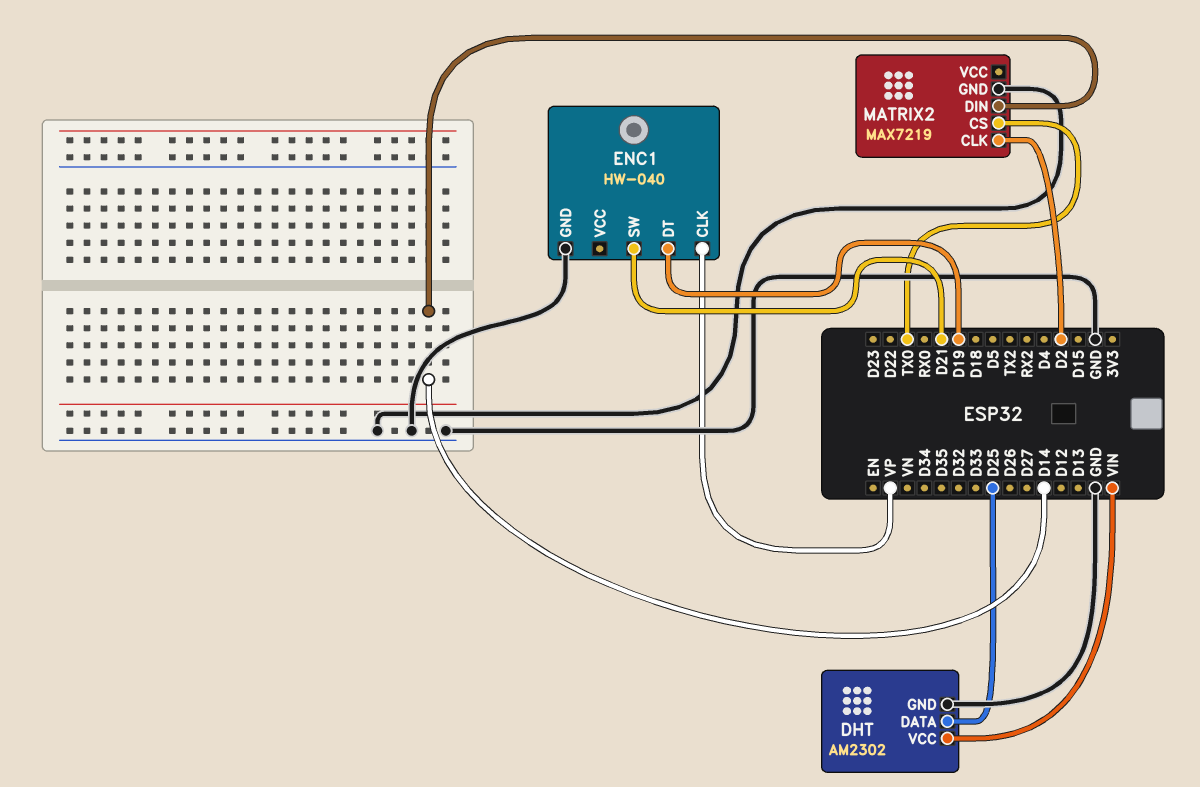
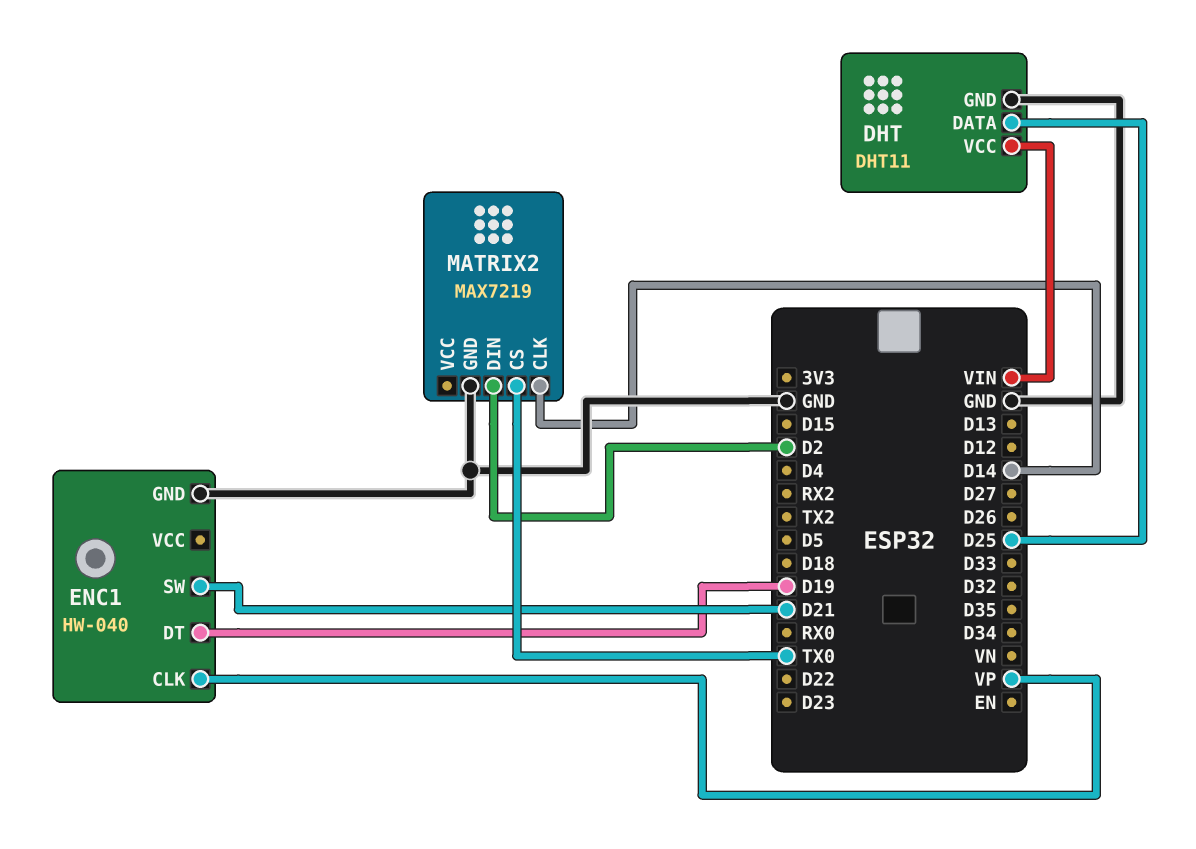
DHT: AM2302 -> DHT11
MATRIX2 pin CLK: D2 -> D14
MATRIX2 pin DIN: D14 -> D2

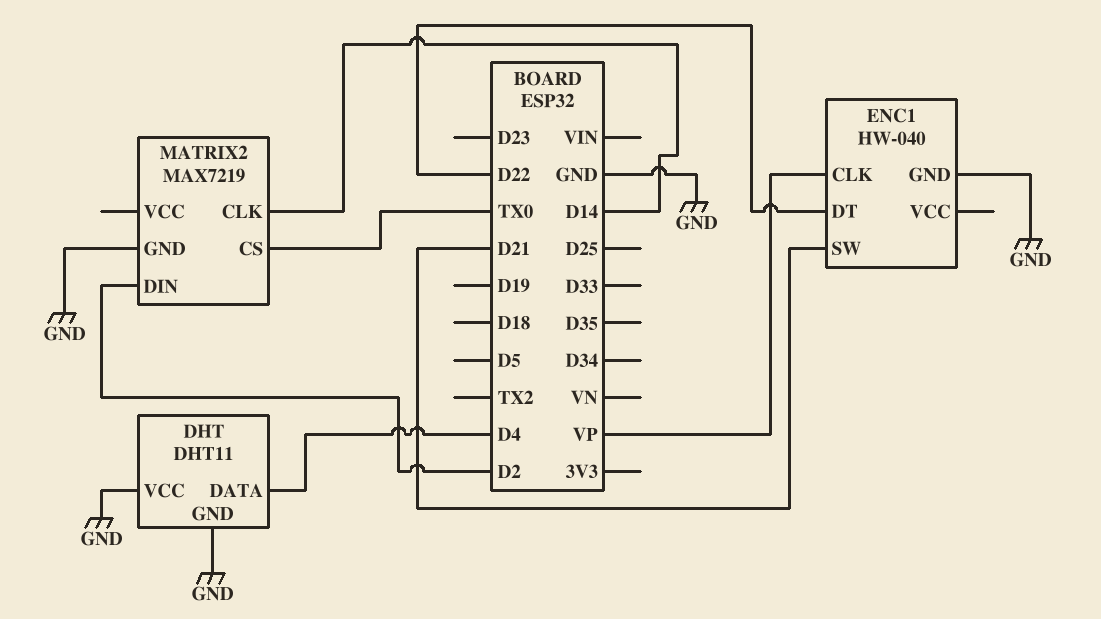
DHT pin DATA: D25 -> D4
DHT pin VCC: VIN -> GND
ENC1 pin DT: D19 -> D22

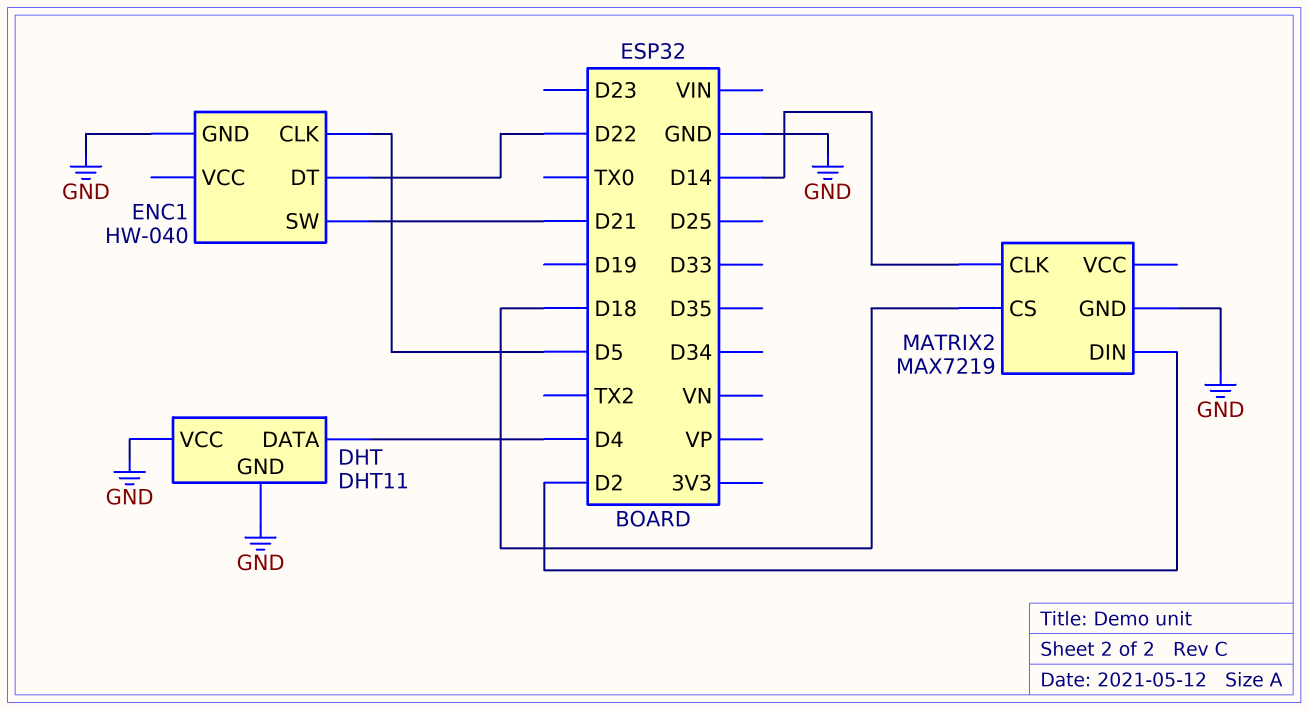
ENC1 pin CLK: VP -> D5
MATRIX2 pin CS: TX0 -> D18

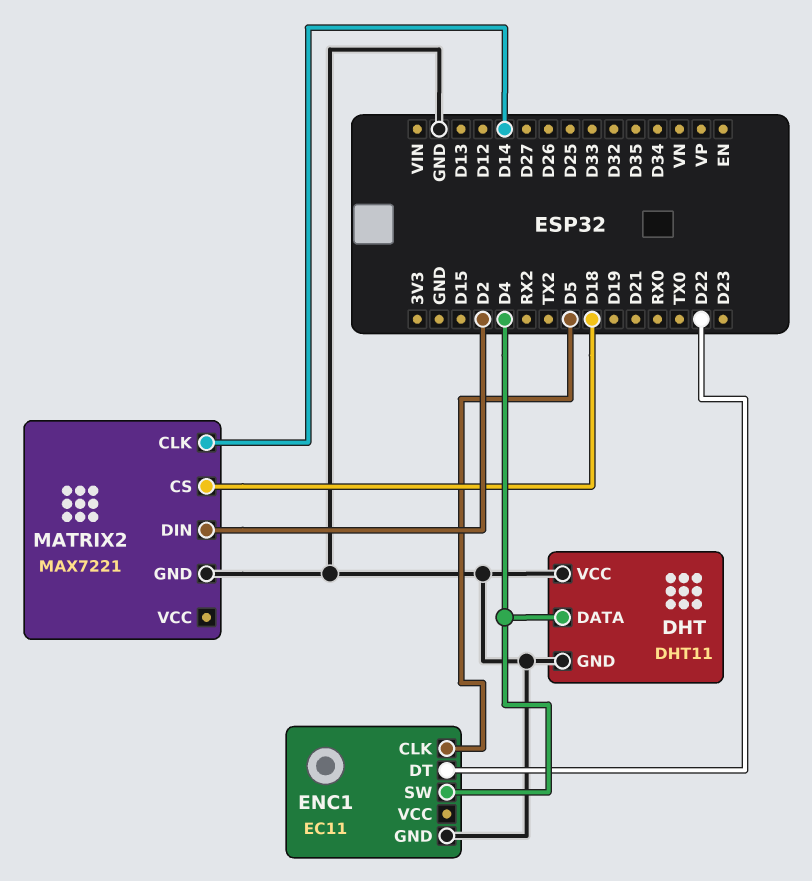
ENC1: HW-040 -> EC11
ENC1 pin SW: D21 -> D4
MATRIX2: MAX7219 -> MAX7221

